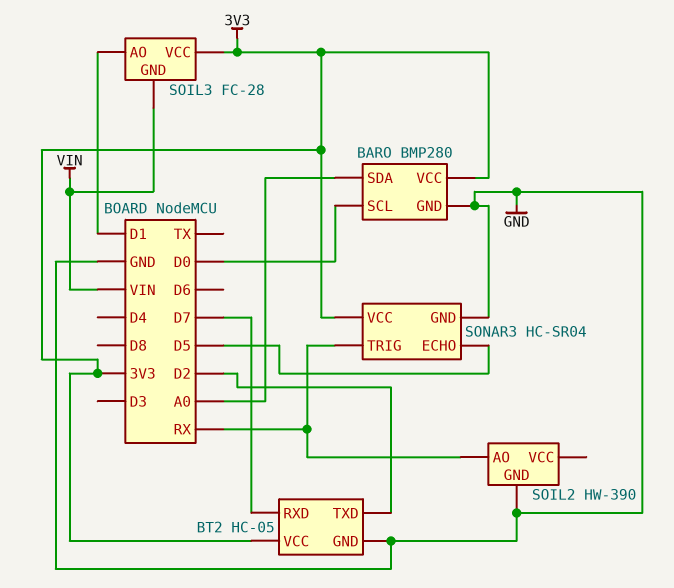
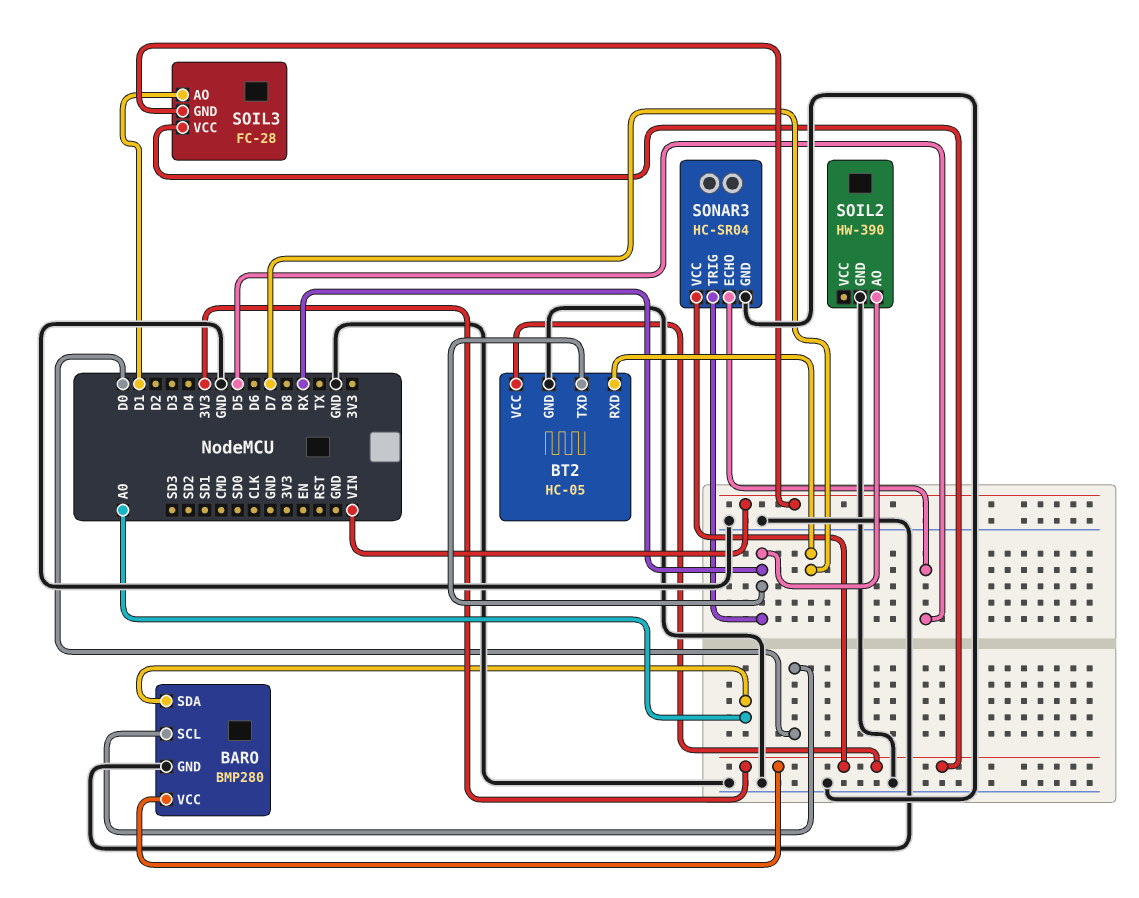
BT2 pin TXD: D2 -> RX

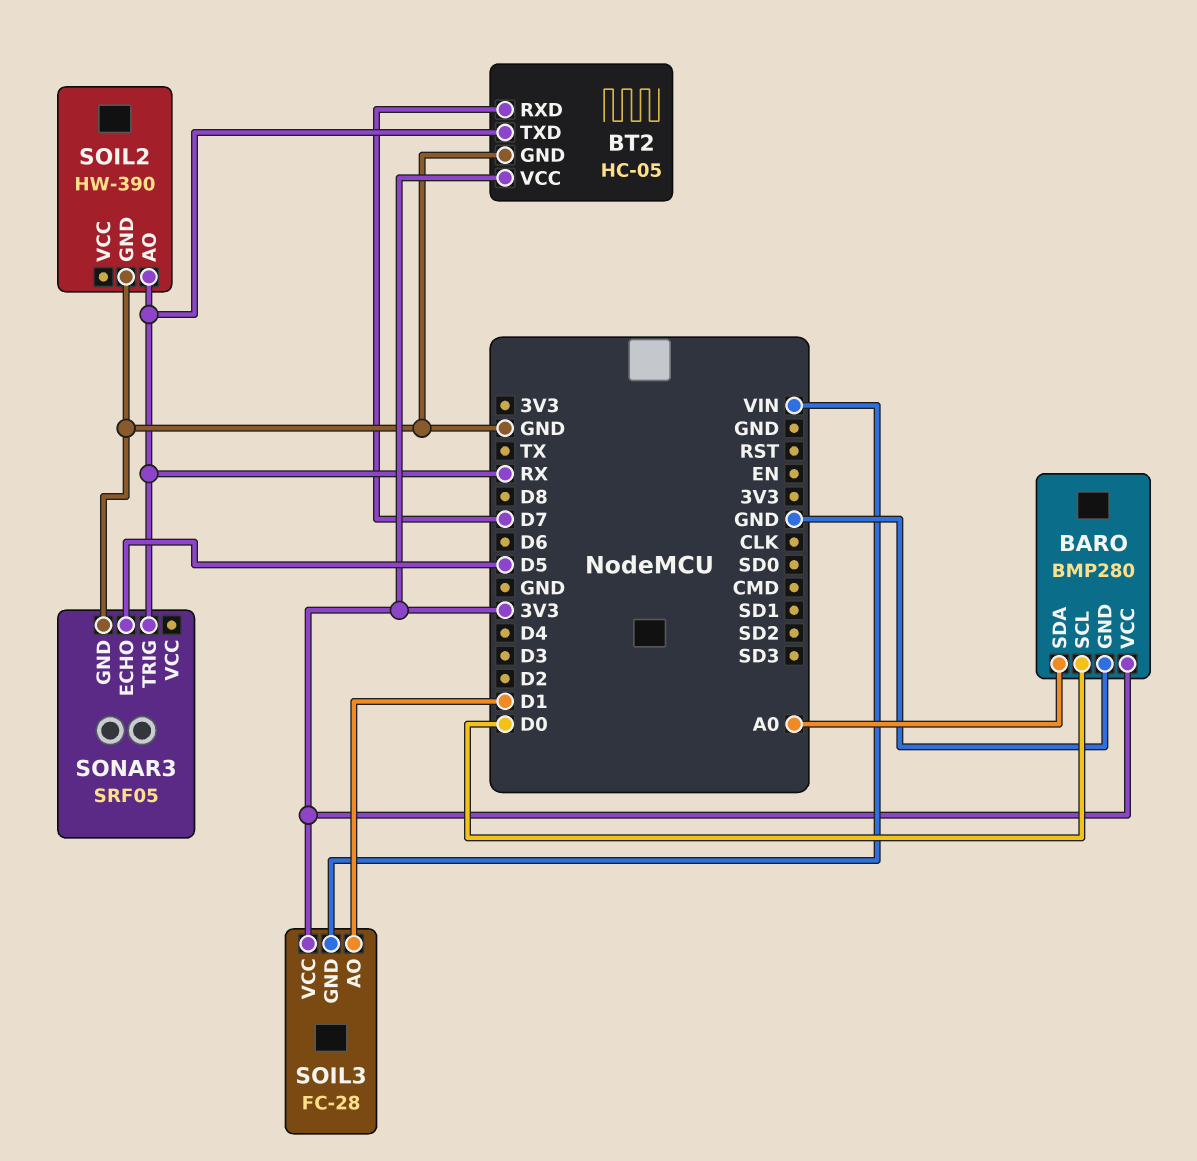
SONAR3: HC-SR04 -> SRF05
SONAR3 pin VCC: 3V3 -> none

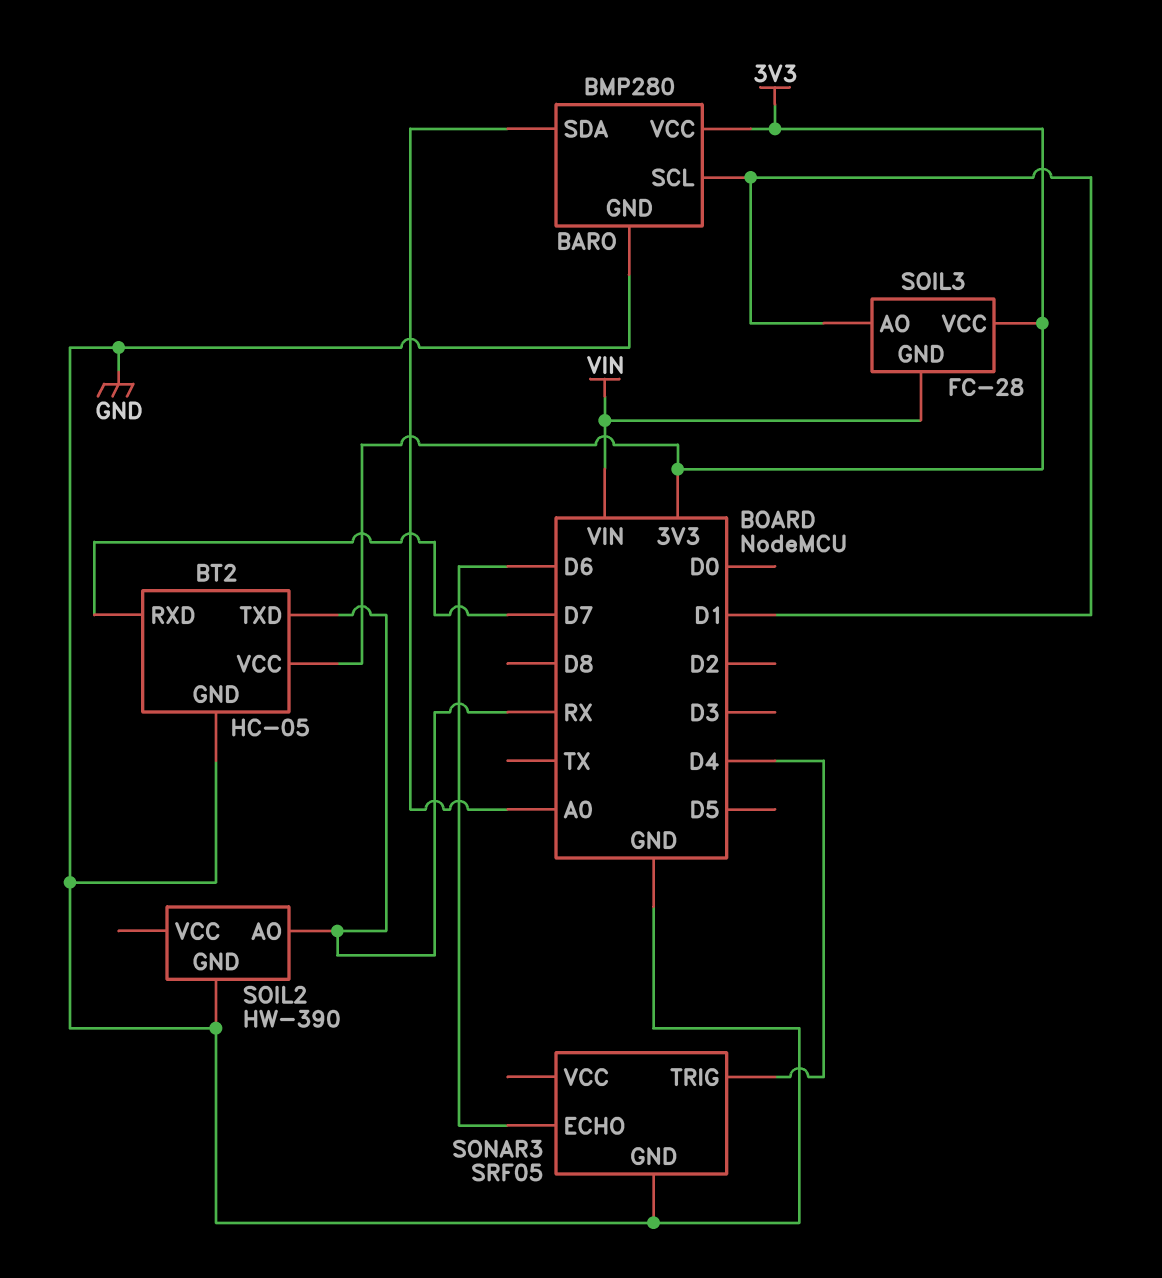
BARO pin SCL: D0 -> D1
SONAR3 pin ECHO: D5 -> D6
SONAR3 pin TRIG: RX -> D4

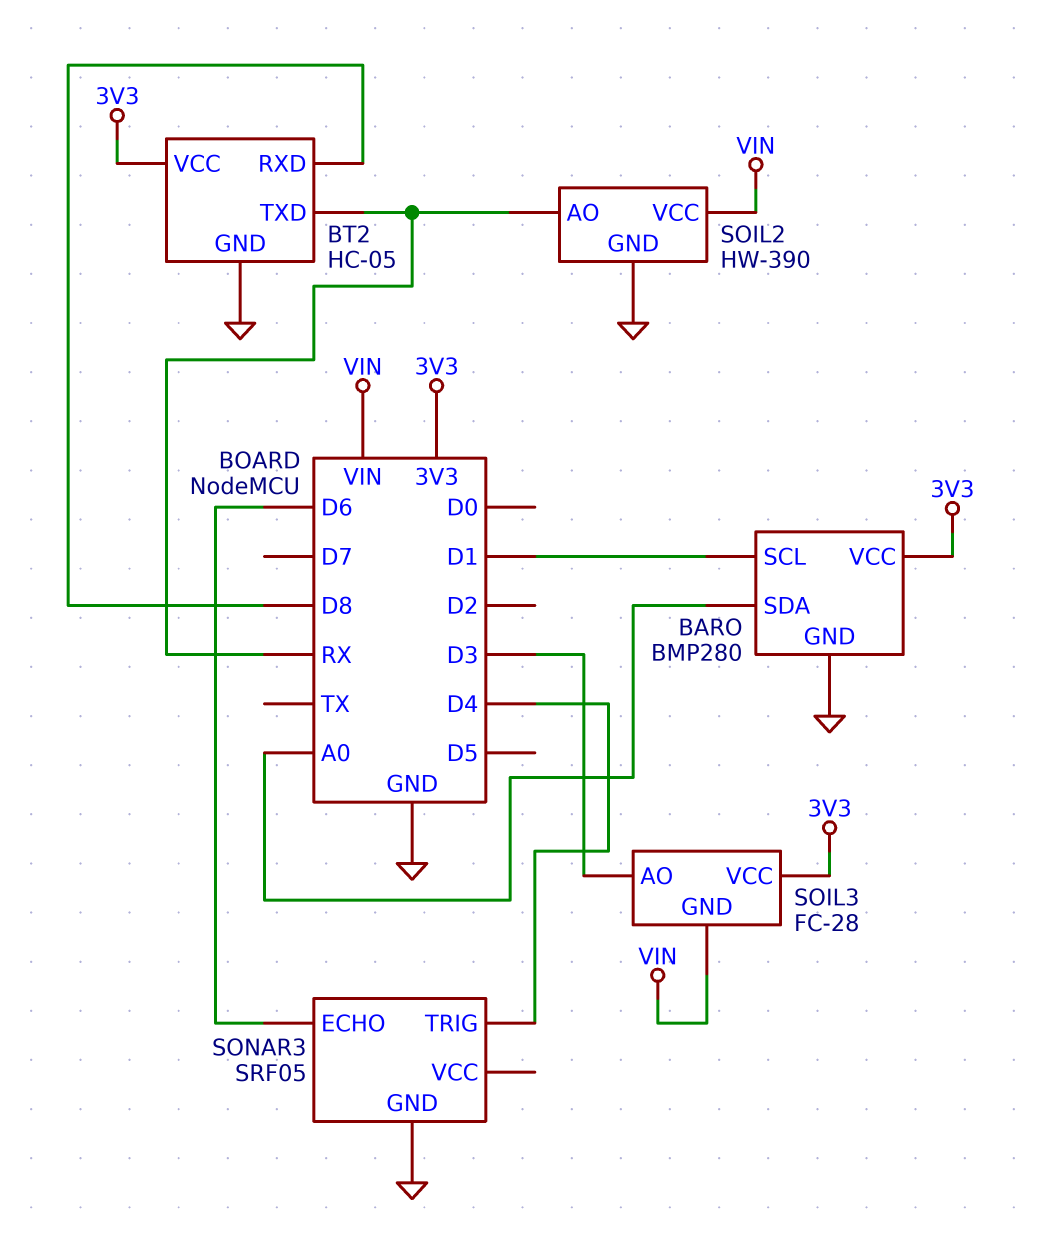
BT2 pin RXD: D7 -> D8
SOIL2 pin VCC: none -> VIN
SOIL3 pin AO: D1 -> D3

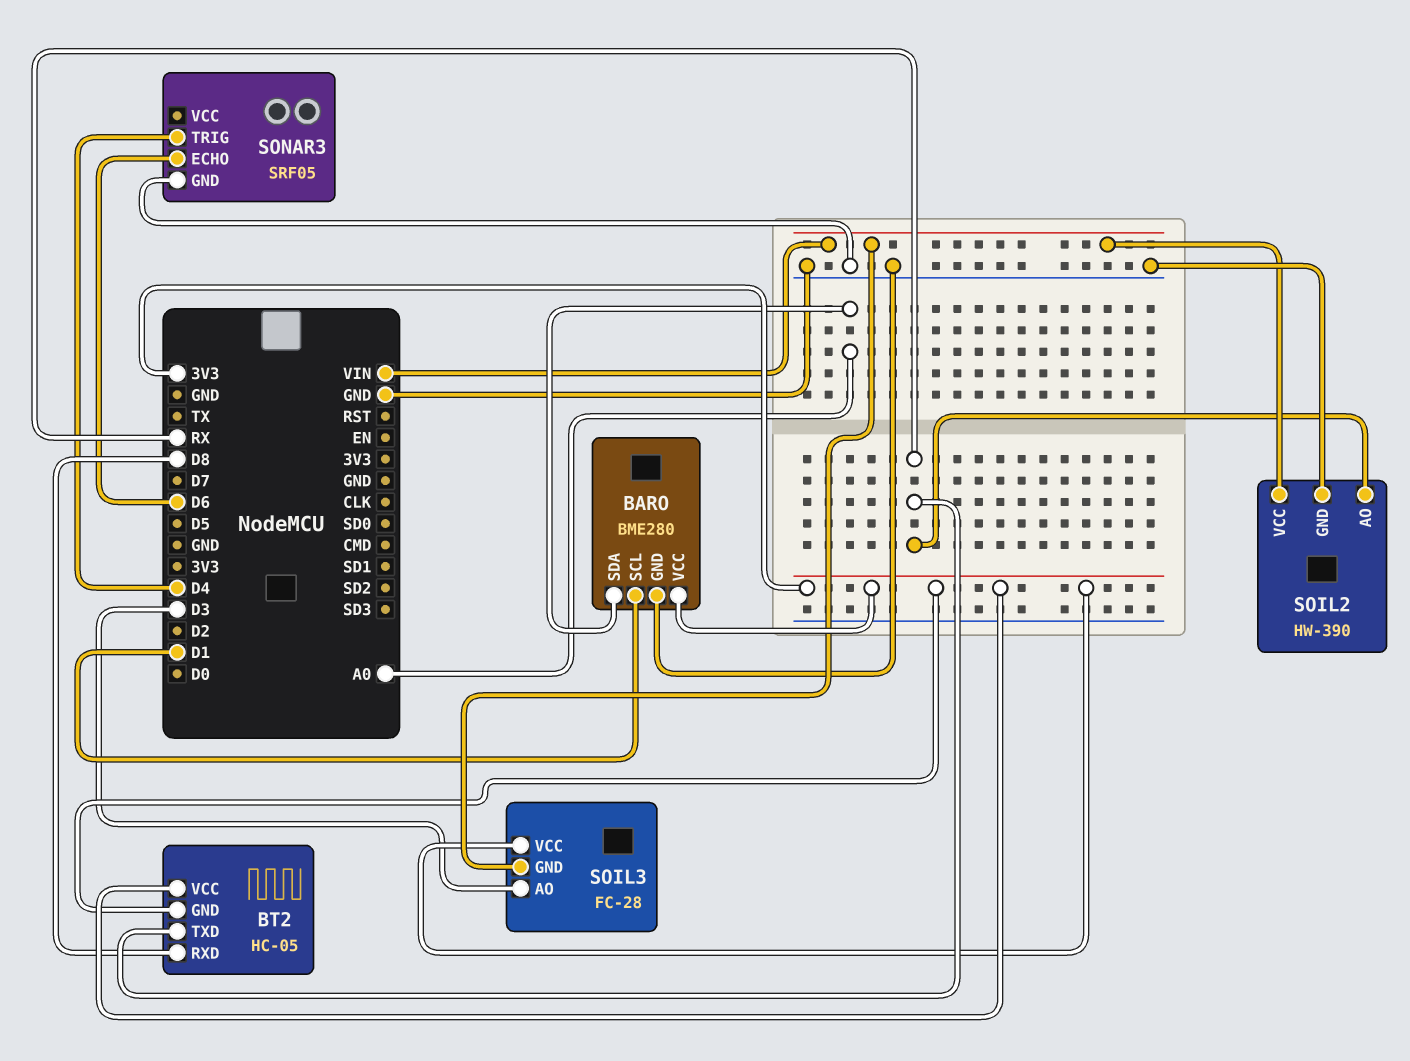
BARO: BMP280 -> BME280
BT2 pin GND: GND -> 3V3

